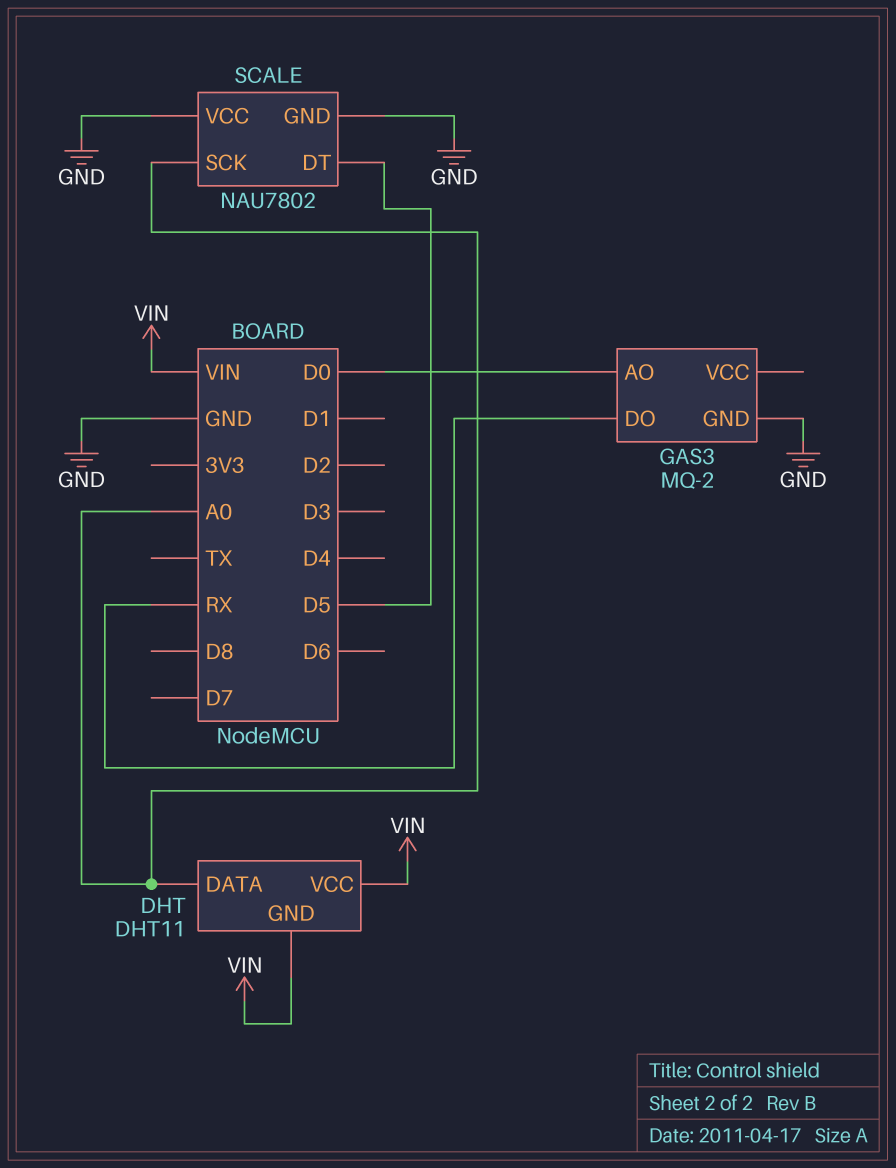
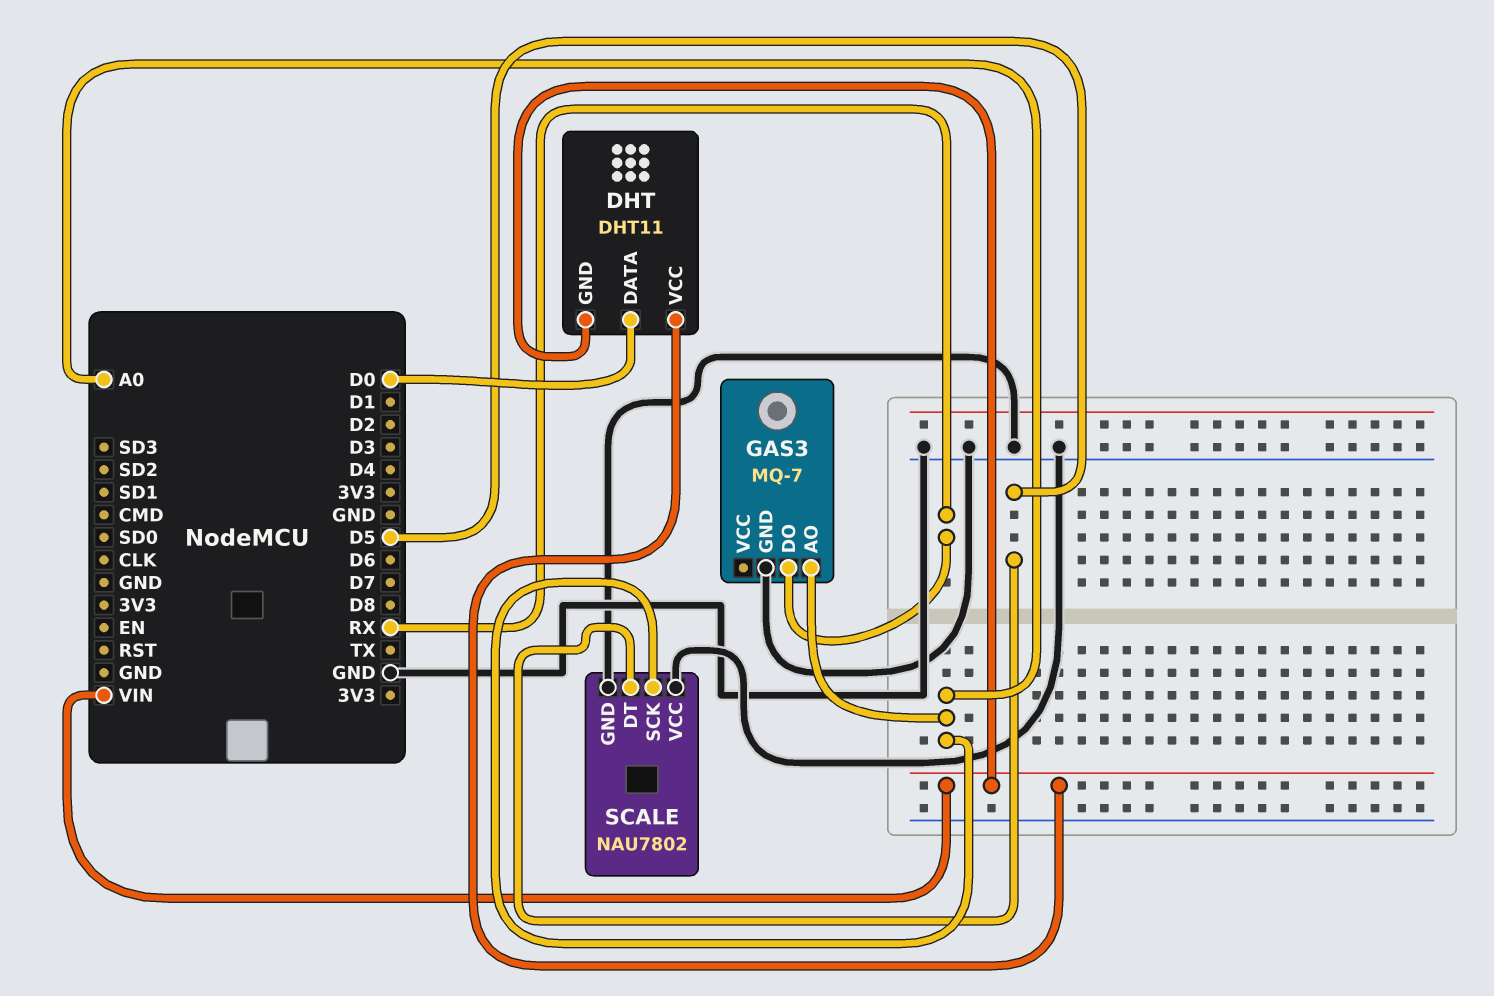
DHT pin DATA: A0 -> D0
GAS3: MQ-2 -> MQ-7
GAS3 pin AO: D0 -> A0

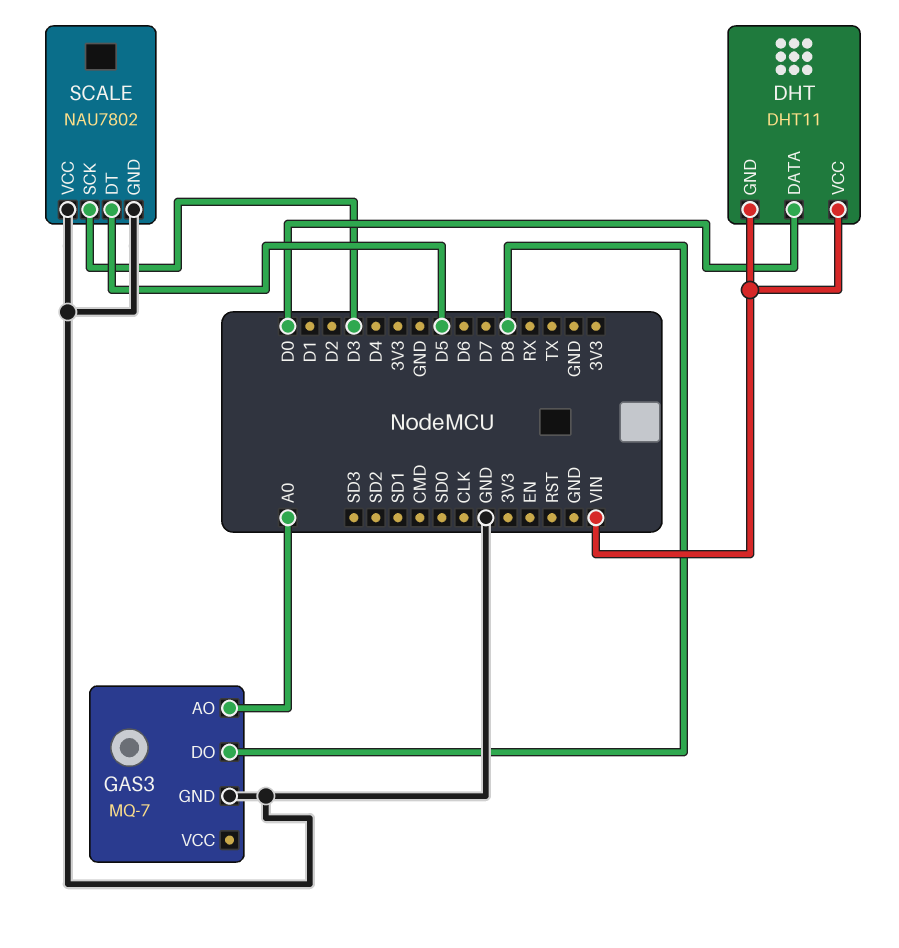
GAS3 pin DO: RX -> D8
SCALE pin SCK: A0 -> D3

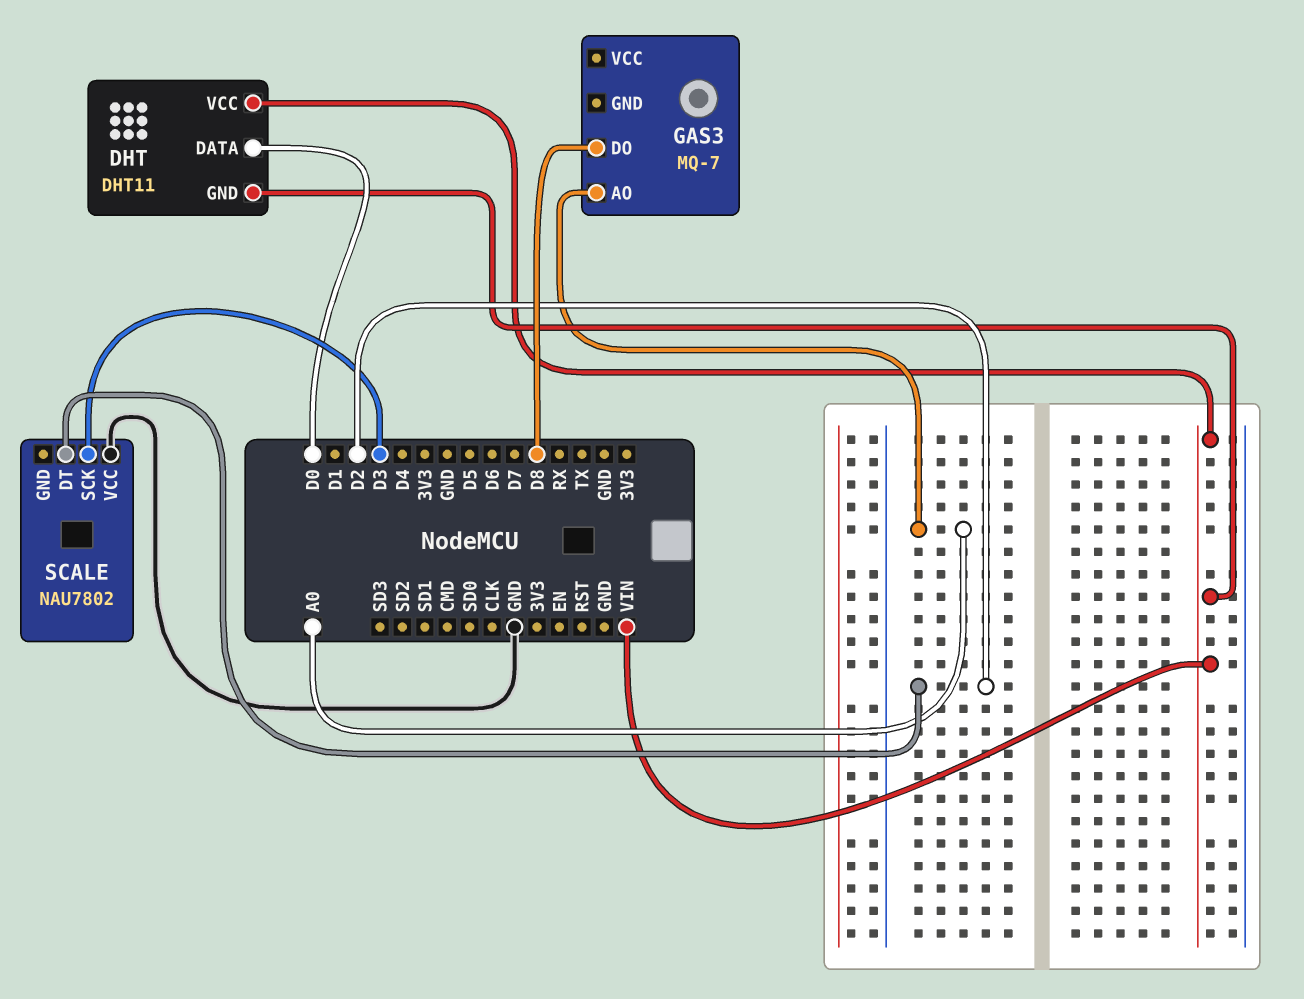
GAS3 pin GND: GND -> none
SCALE pin DT: D5 -> D2
SCALE pin GND: GND -> none

